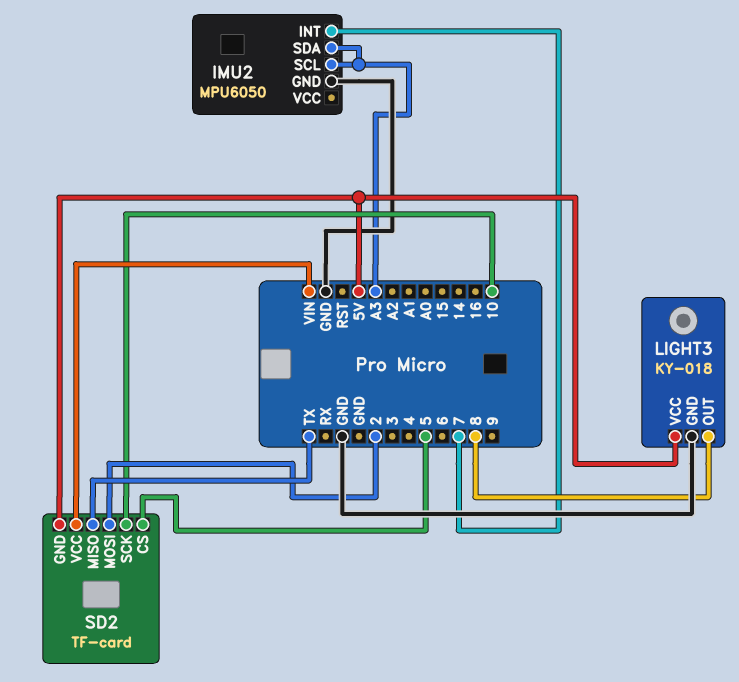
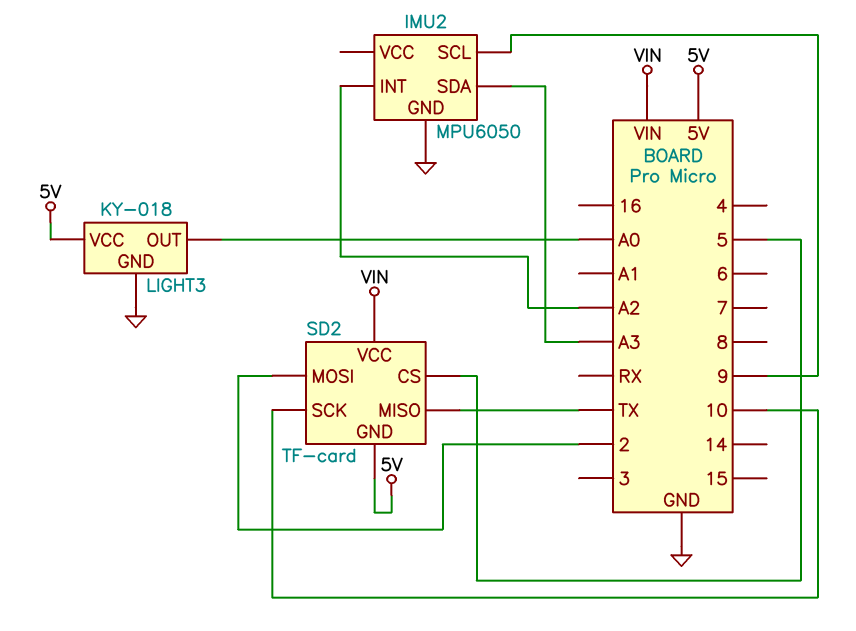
IMU2 pin INT: 7 -> A2
IMU2 pin SCL: A3 -> 9
LIGHT3 pin OUT: 8 -> A0

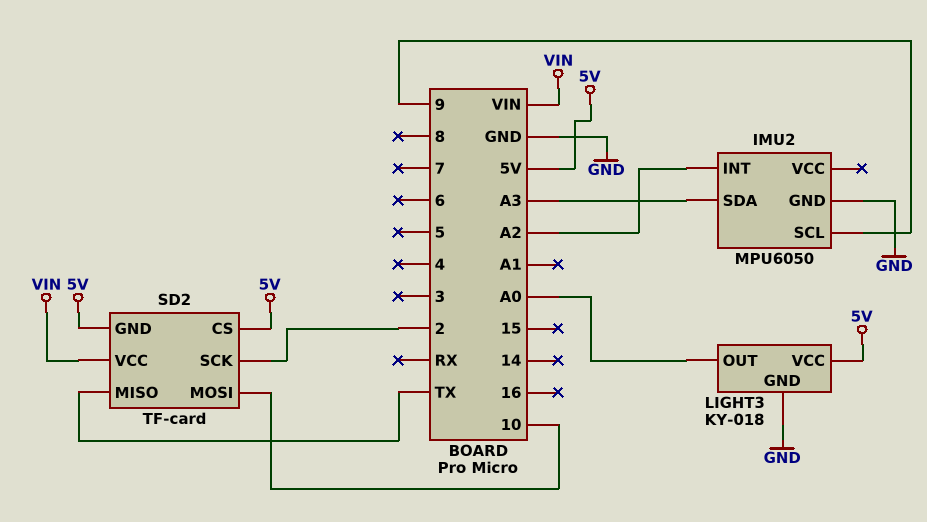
SD2 pin CS: 5 -> 5V
SD2 pin MOSI: 2 -> 10
SD2 pin SCK: 10 -> 2

